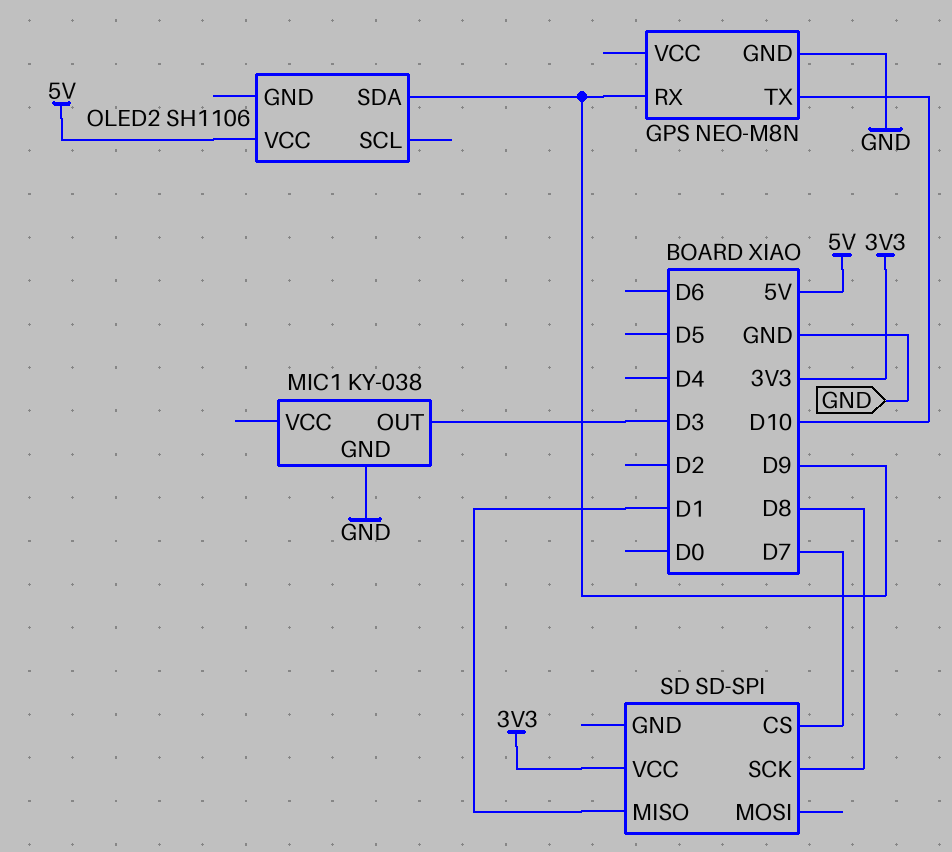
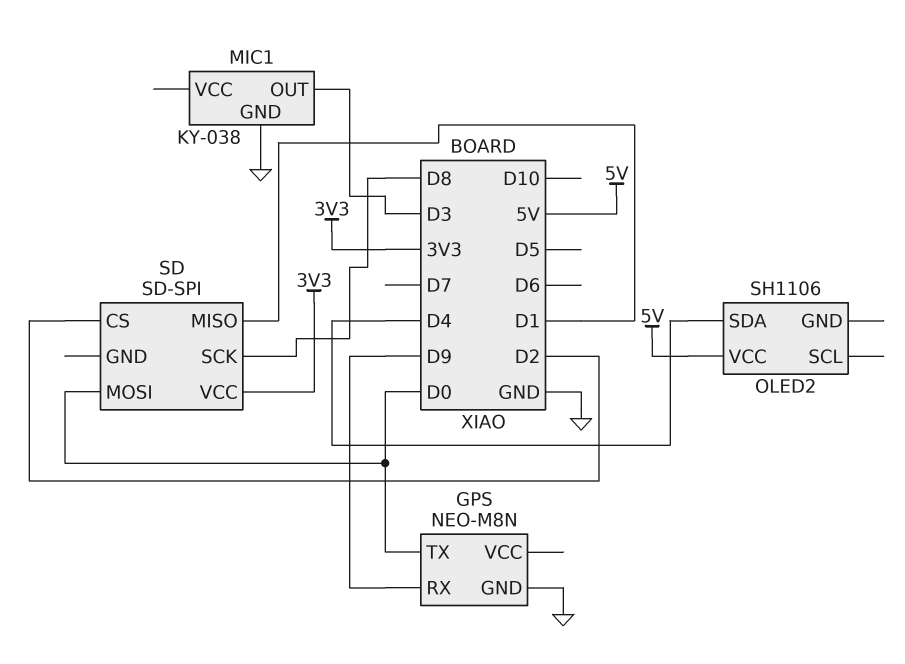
GPS pin TX: D10 -> D0
OLED2 pin SDA: D9 -> D4
SD pin CS: D7 -> D2
SD pin MOSI: none -> D0

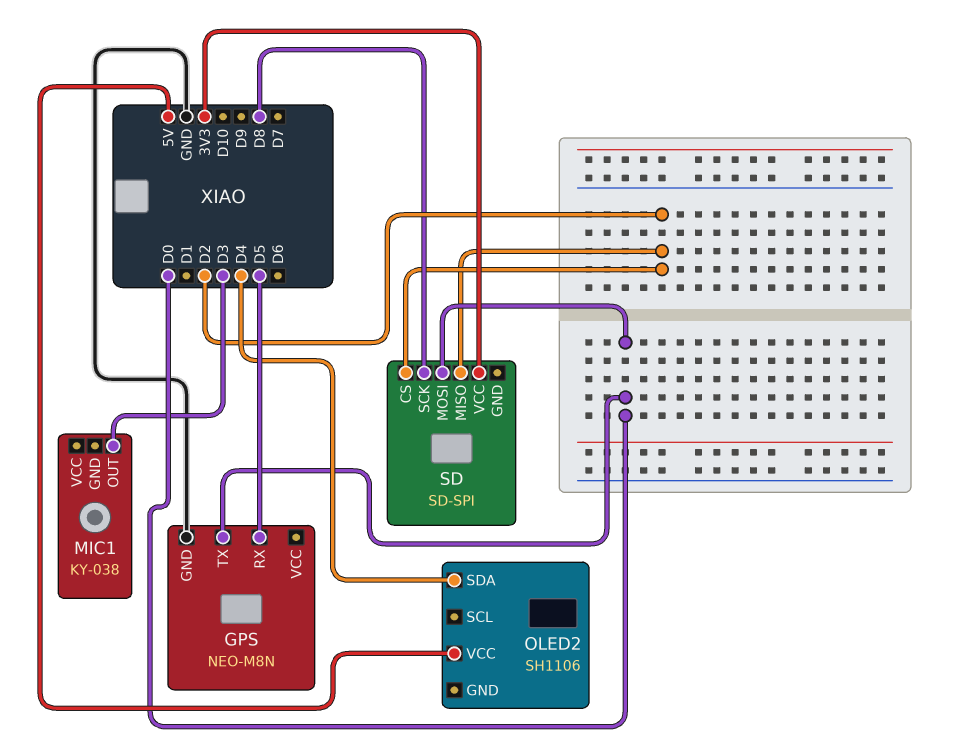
GPS pin RX: D9 -> D5
MIC1 pin GND: GND -> none
SD pin MISO: D1 -> D2

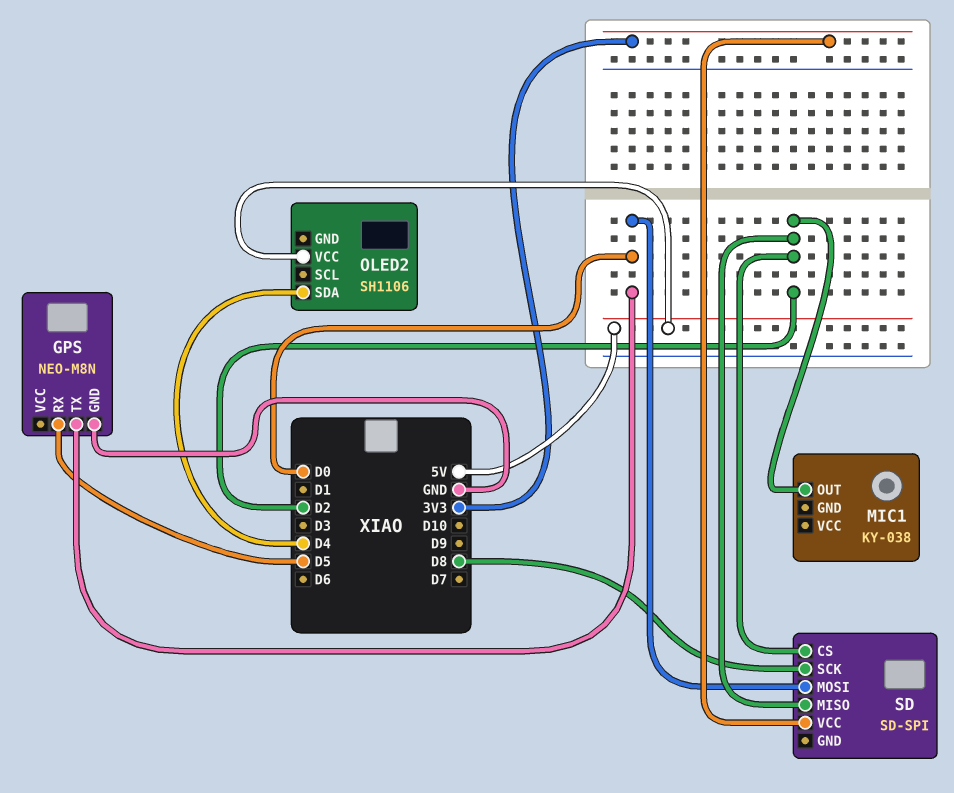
MIC1 pin OUT: D3 -> D2

